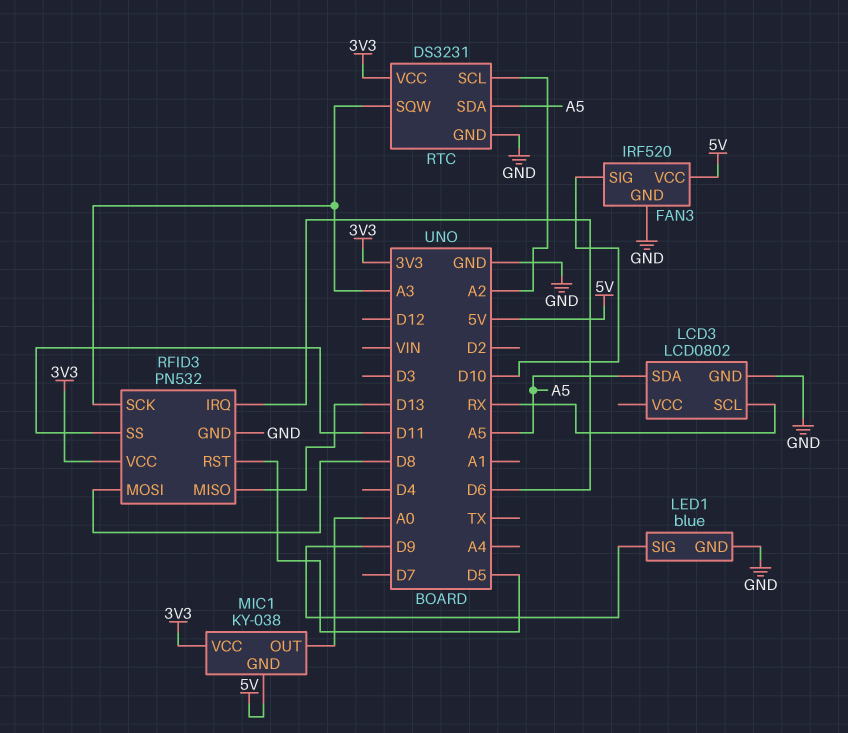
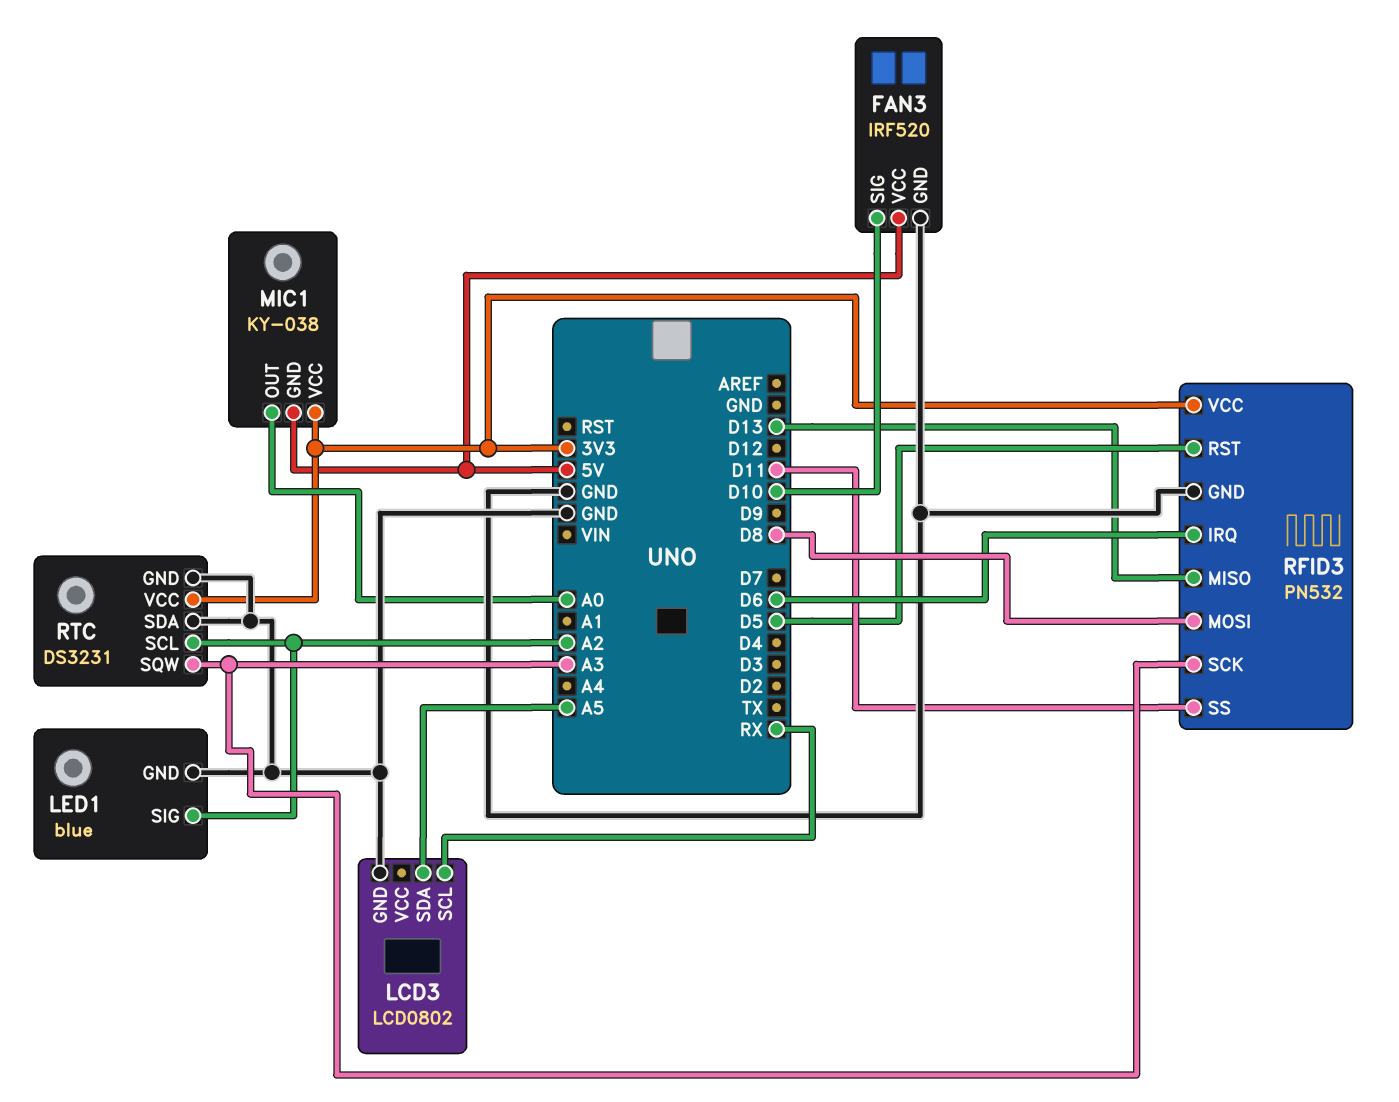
LED1 pin SIG: D9 -> A2
RTC pin SDA: A5 -> GND

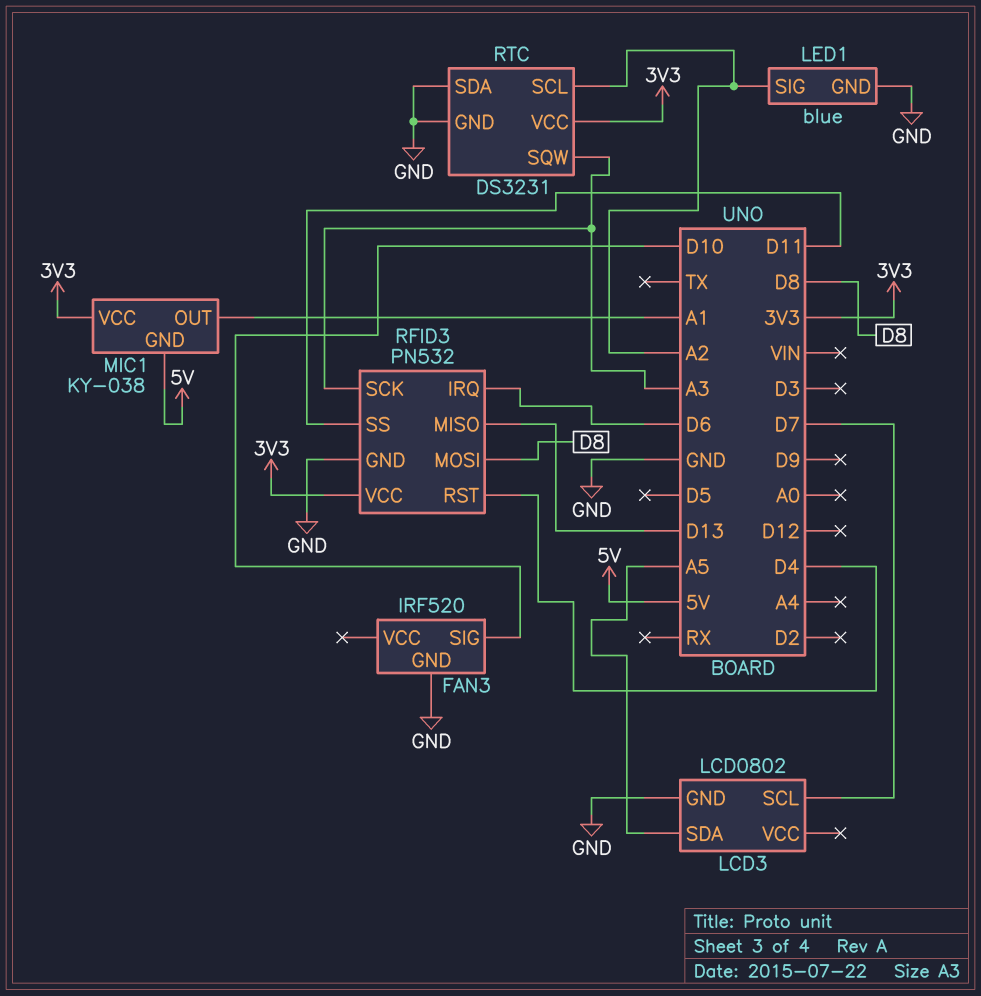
FAN3 pin VCC: 5V -> none
LCD3 pin SCL: RX -> D7
MIC1 pin OUT: A0 -> A1
RFID3 pin RST: D5 -> D4

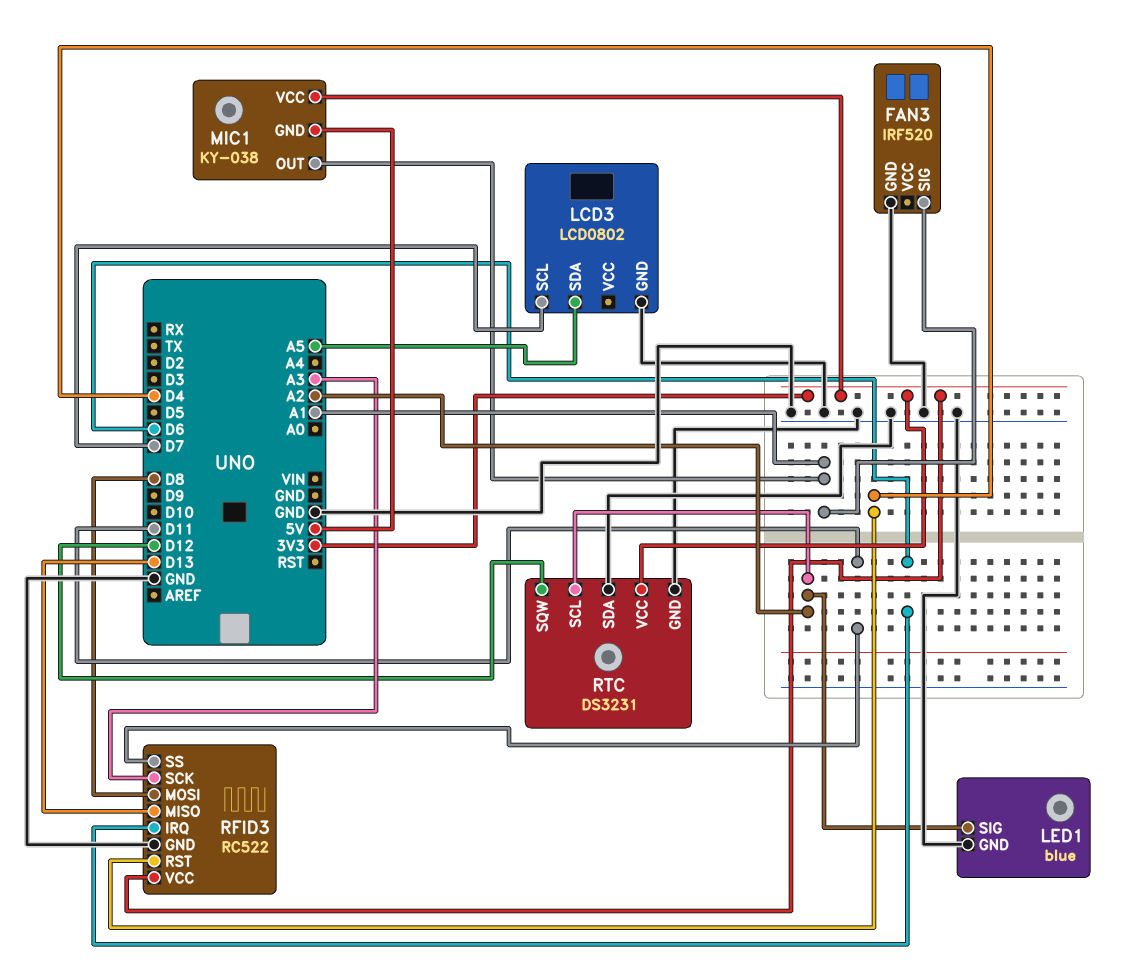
FAN3 pin SIG: D10 -> A1
RFID3: PN532 -> RC522
RTC pin SQW: A3 -> D12

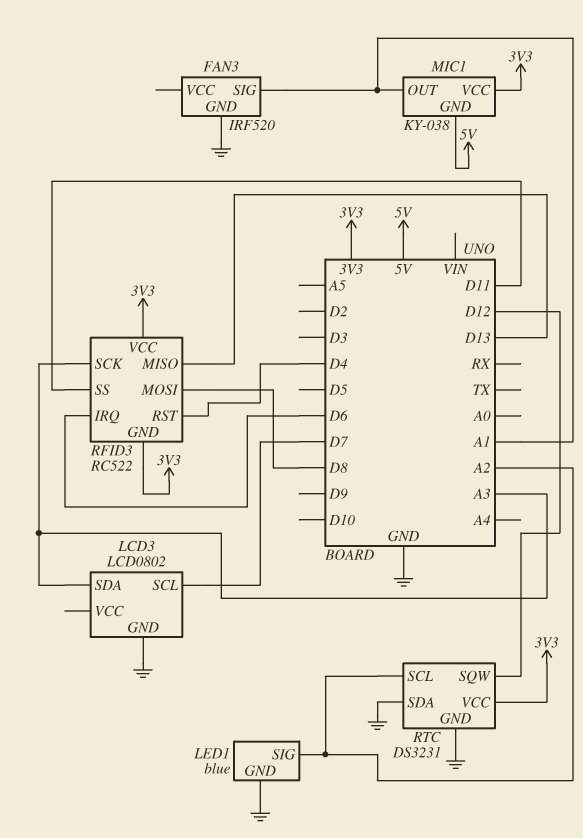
LCD3 pin SDA: A5 -> A3
RFID3 pin GND: GND -> 3V3

